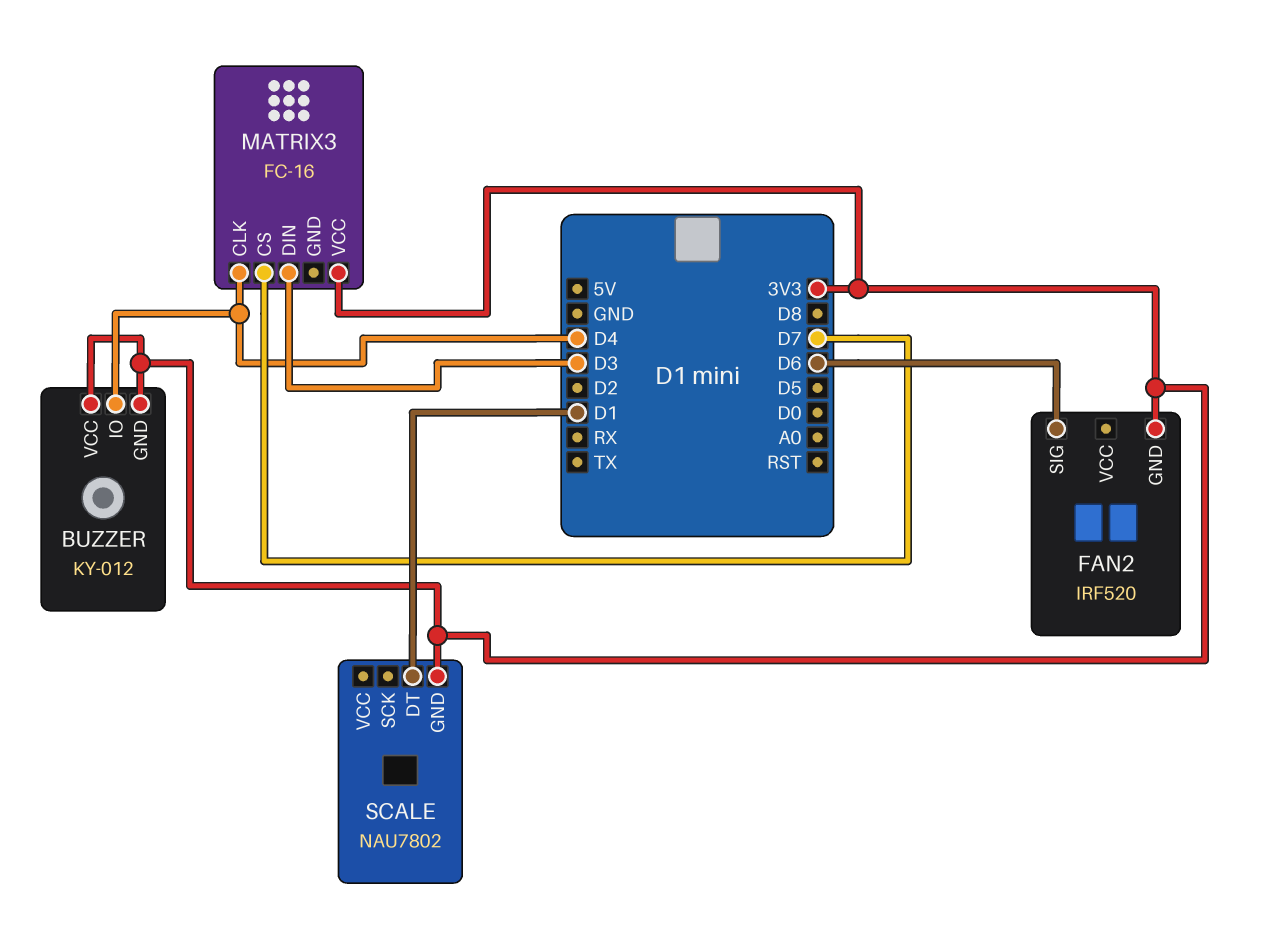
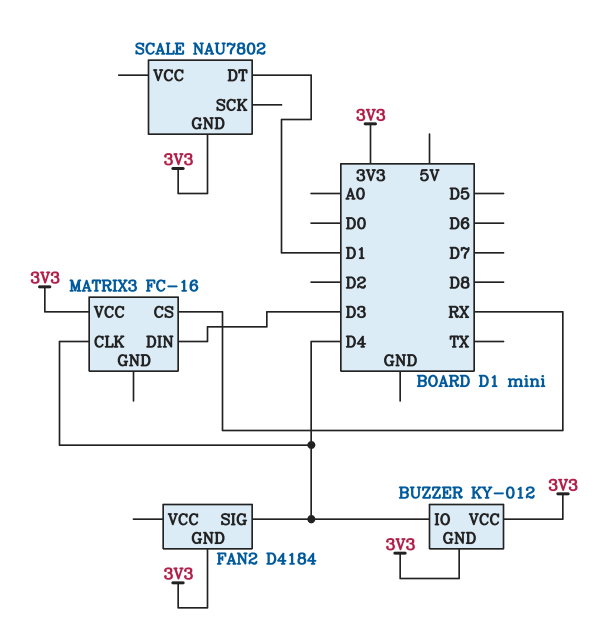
FAN2: IRF520 -> D4184
FAN2 pin SIG: D6 -> D4
MATRIX3 pin CS: D7 -> RX

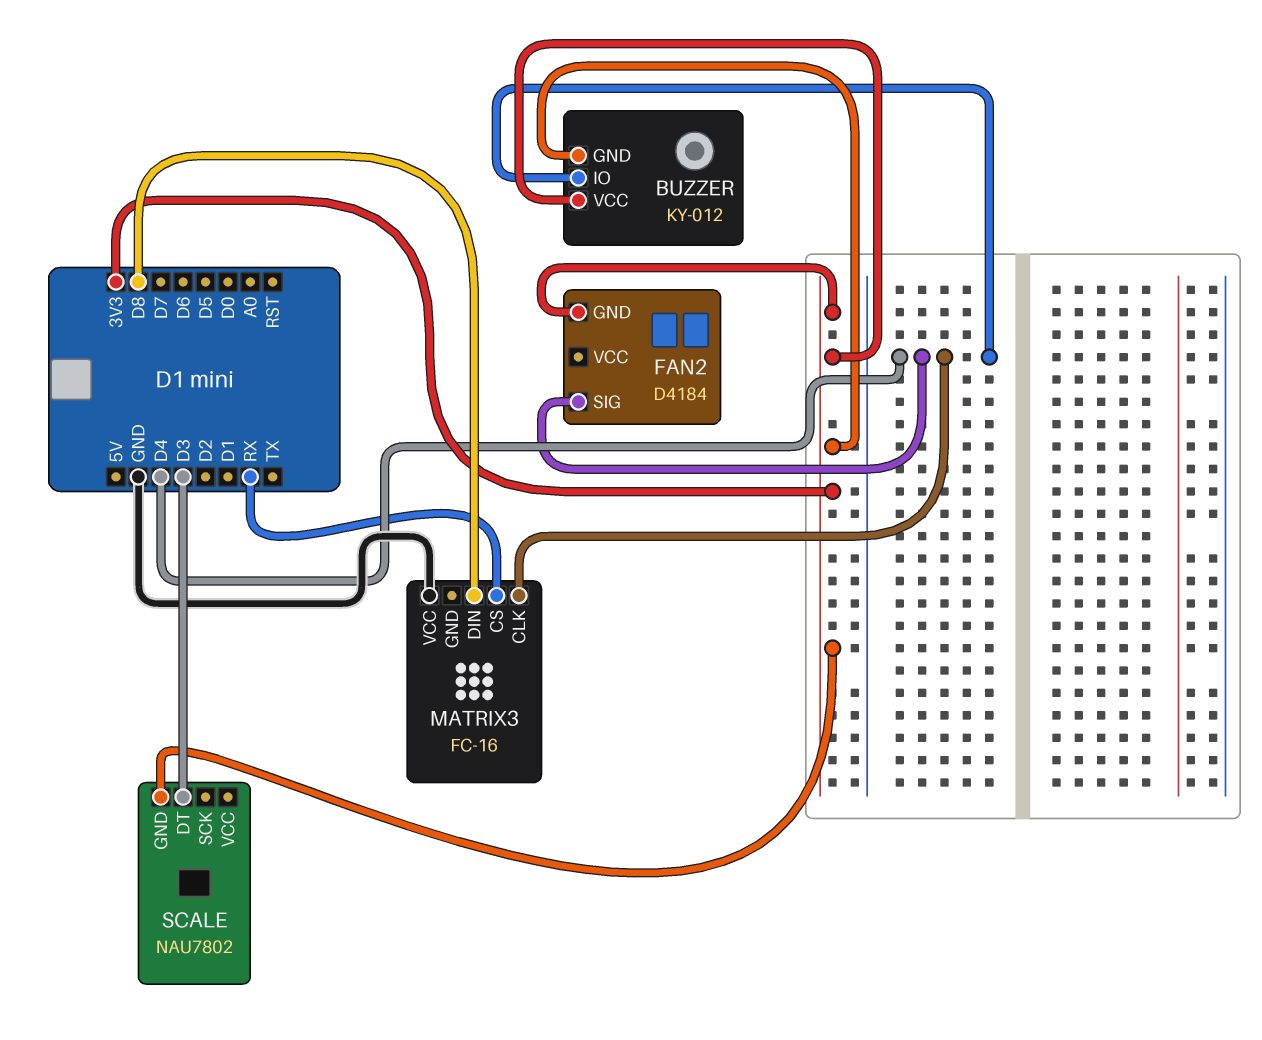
MATRIX3 pin DIN: D3 -> D8
MATRIX3 pin VCC: 3V3 -> GND
SCALE pin DT: D1 -> D3

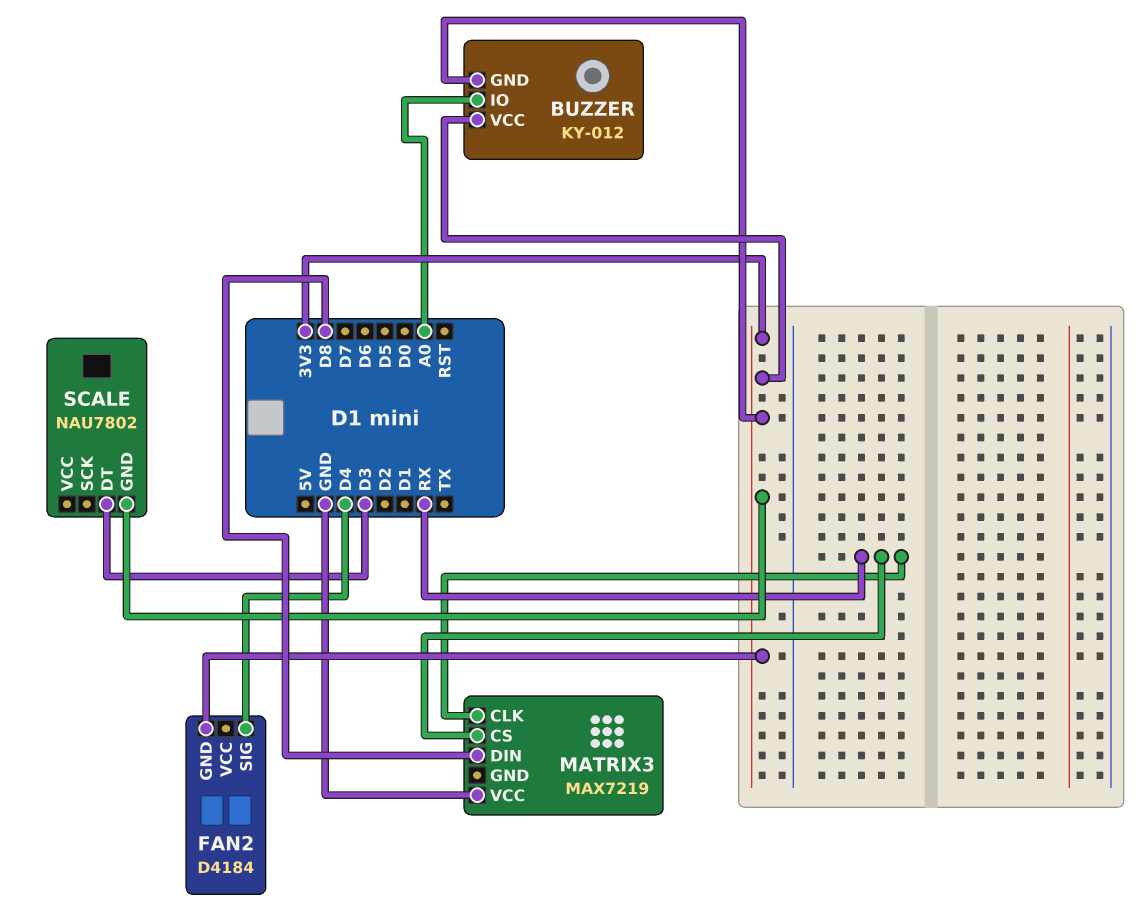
BUZZER pin IO: D4 -> A0
MATRIX3: FC-16 -> MAX7219
MATRIX3 pin CLK: D4 -> RX

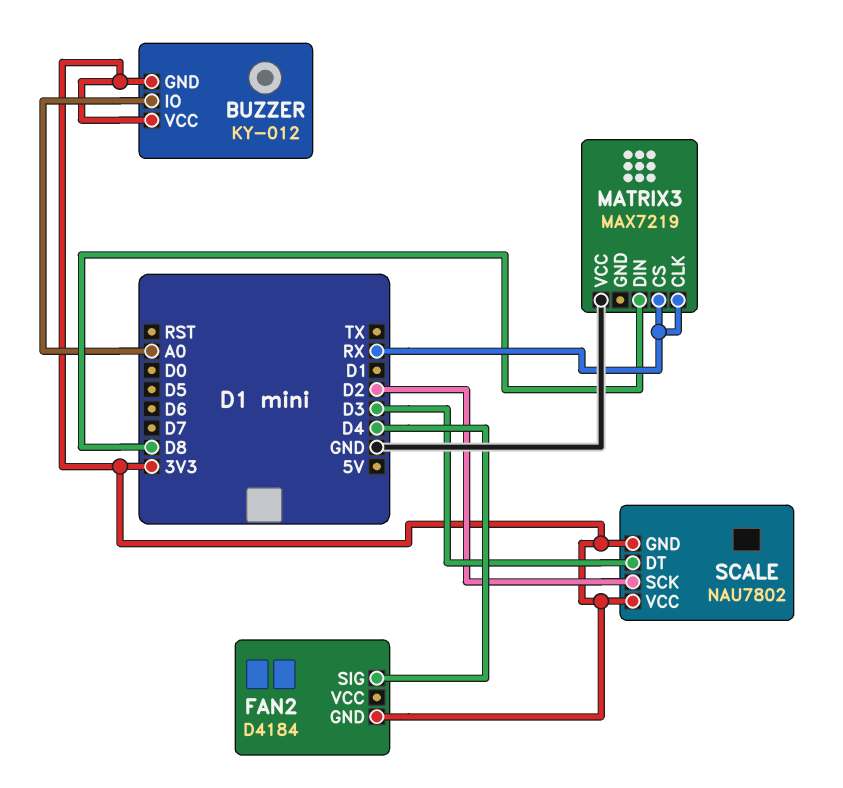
SCALE pin SCK: none -> D2
SCALE pin VCC: none -> 3V3

